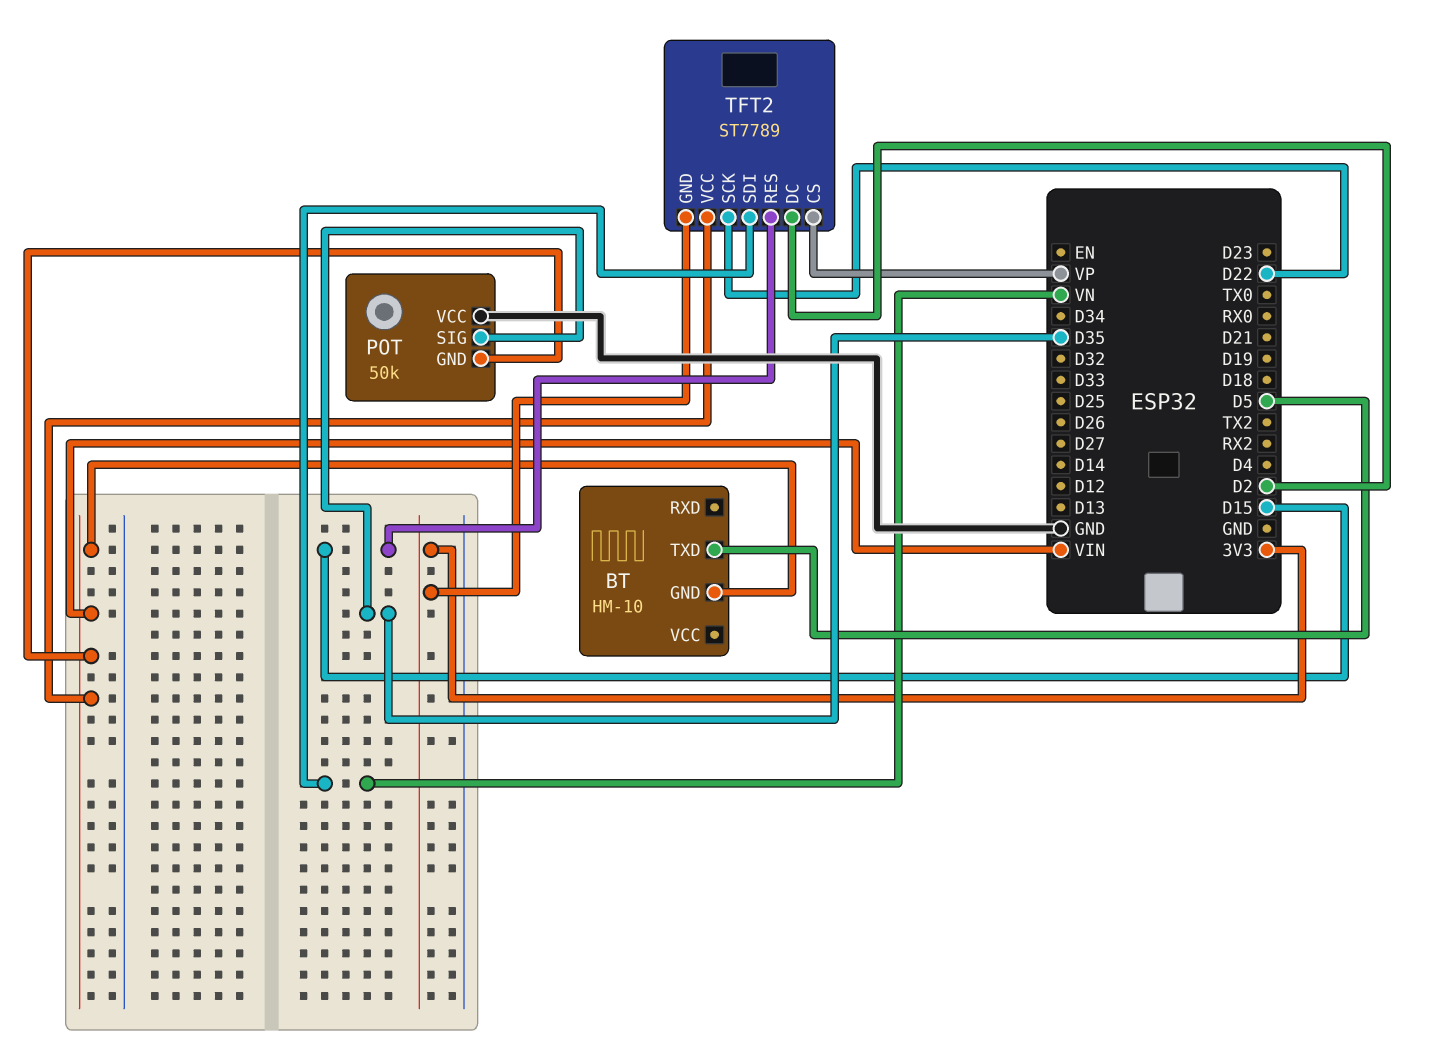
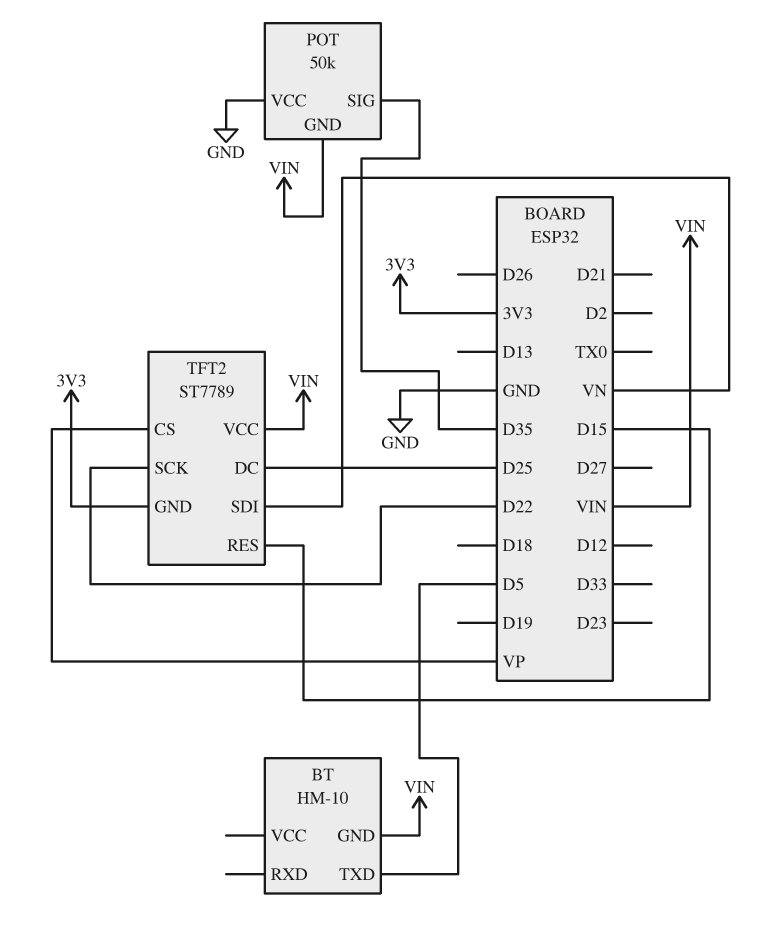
TFT2 pin DC: D2 -> D25

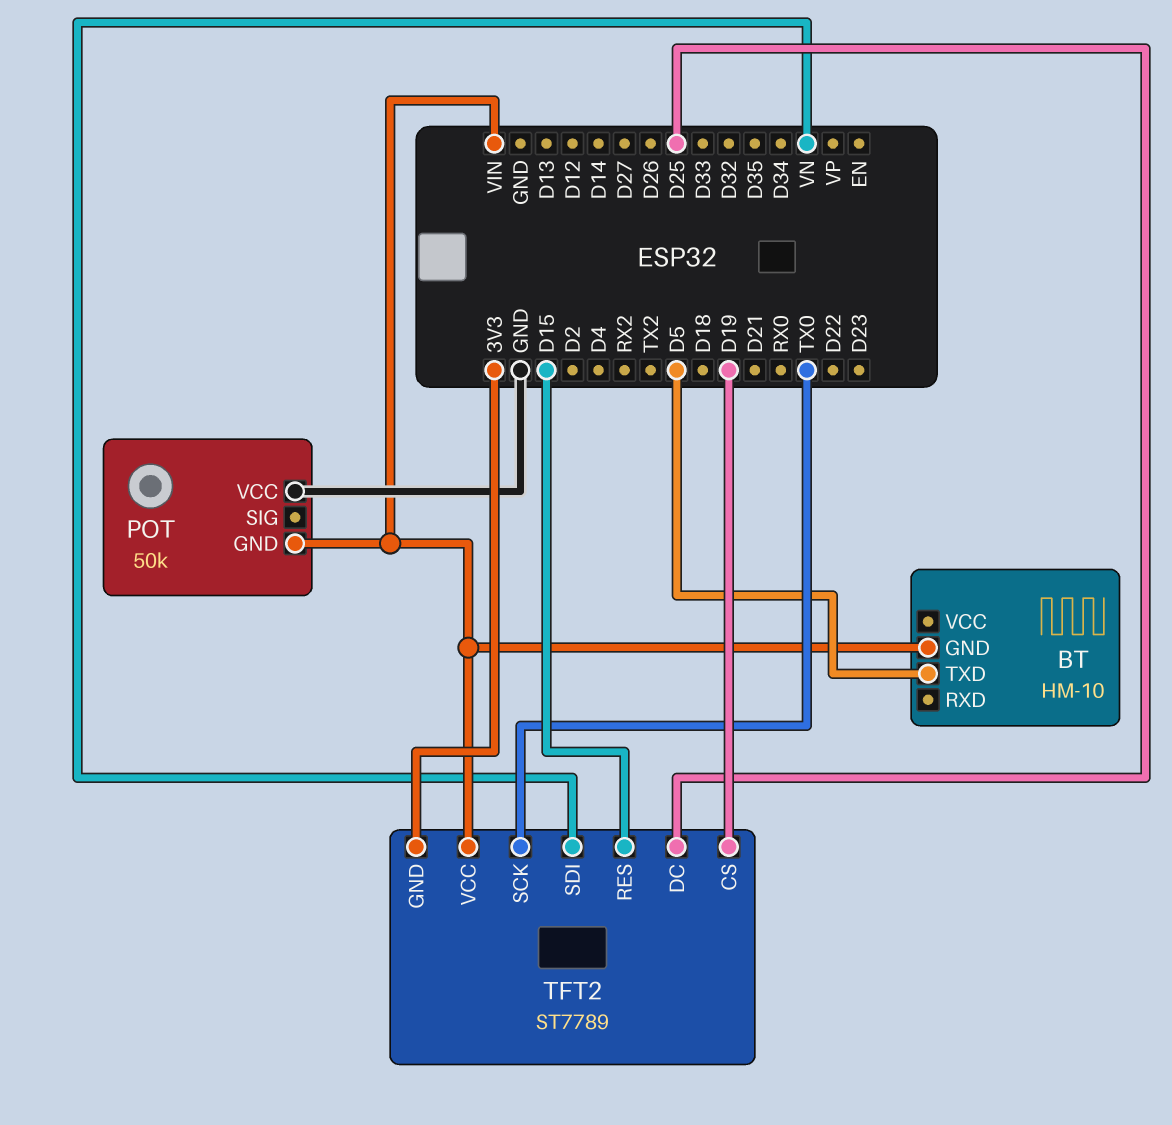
POT pin SIG: D35 -> none
TFT2 pin CS: VP -> D19
TFT2 pin SCK: D22 -> TX0

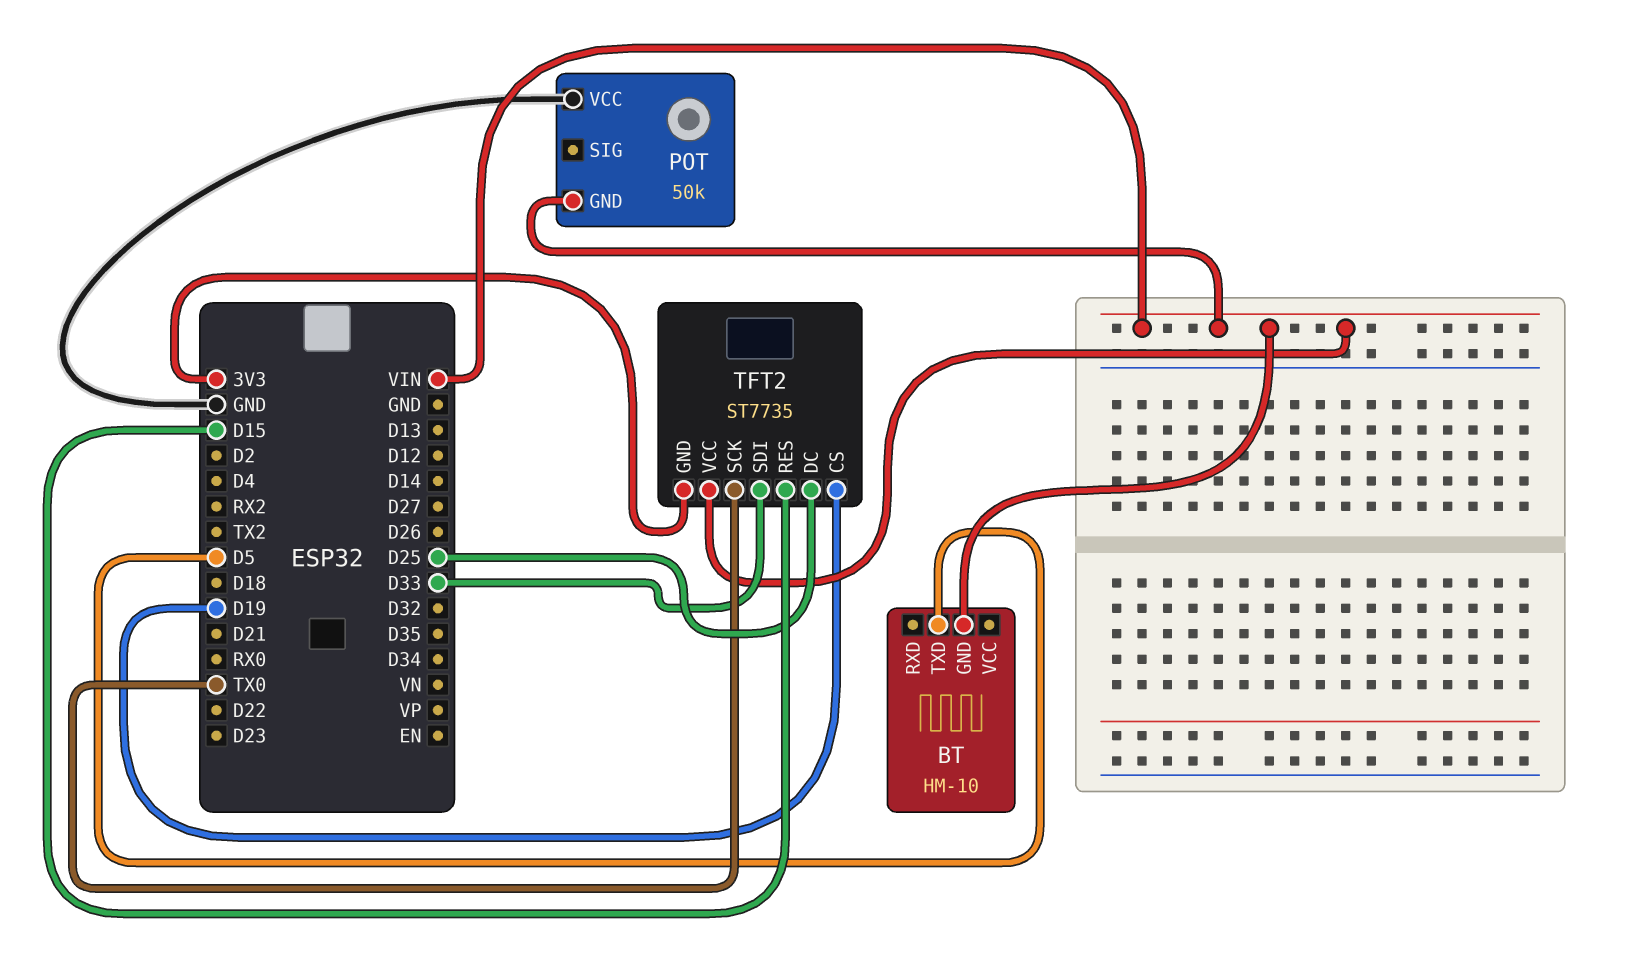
TFT2: ST7789 -> ST7735
TFT2 pin SDI: VN -> D33

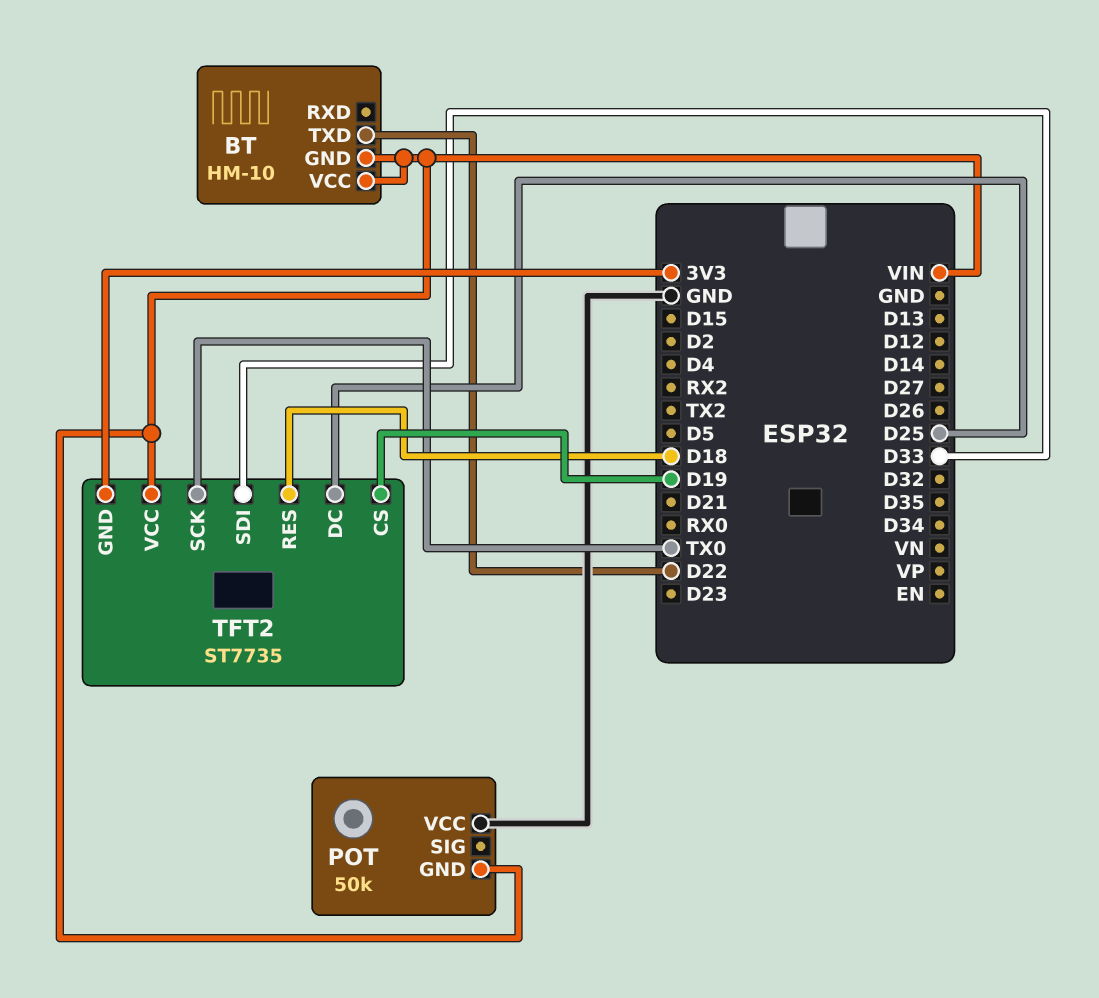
BT pin TXD: D5 -> D22
BT pin VCC: none -> VIN
TFT2 pin RES: D15 -> D18

